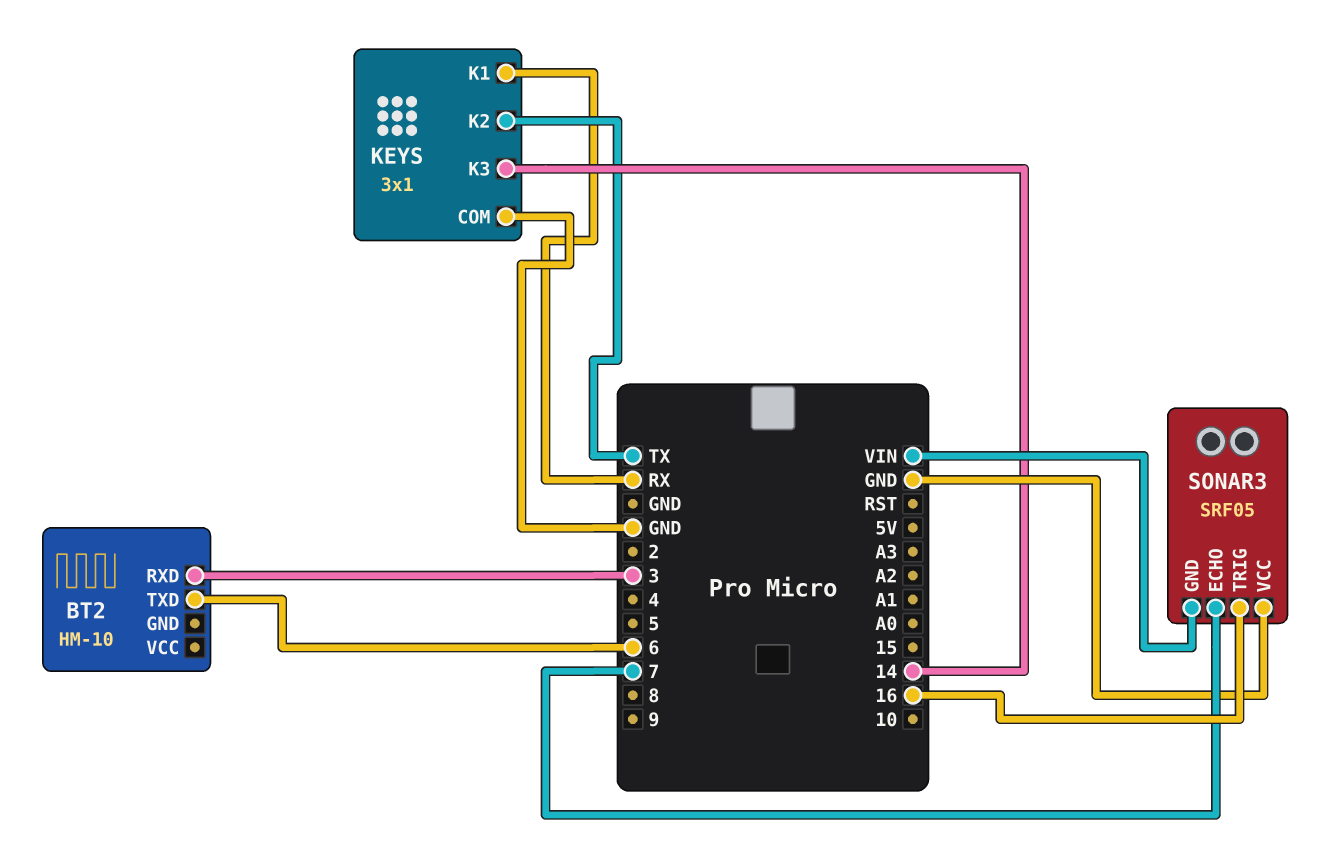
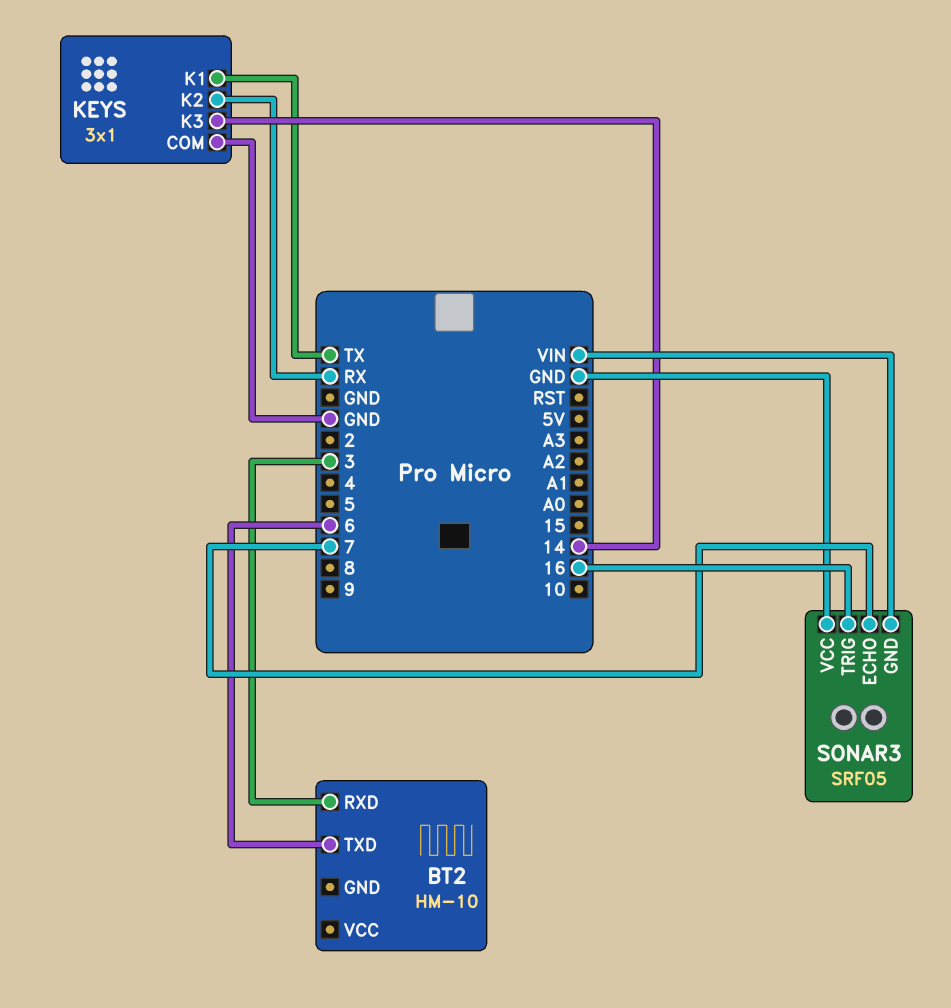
KEYS pin K1: RX -> TX
KEYS pin K2: TX -> RX

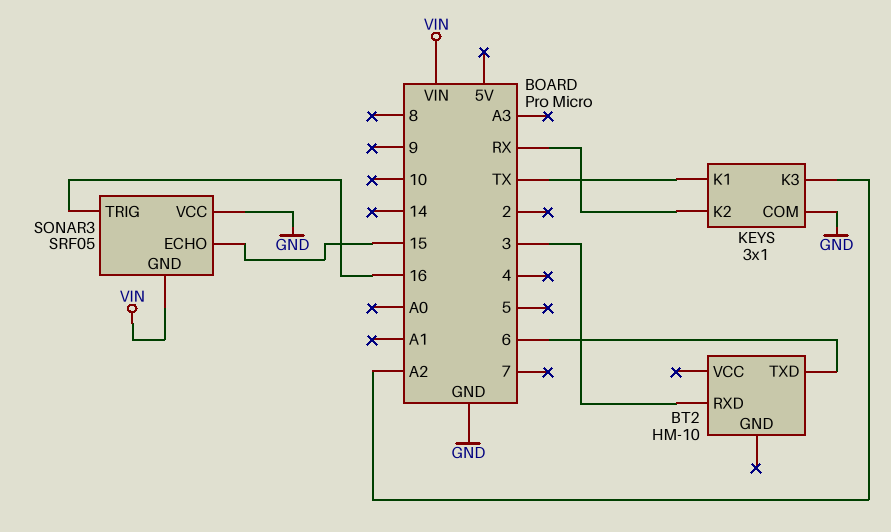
KEYS pin K3: 14 -> A2
SONAR3 pin ECHO: 7 -> 15

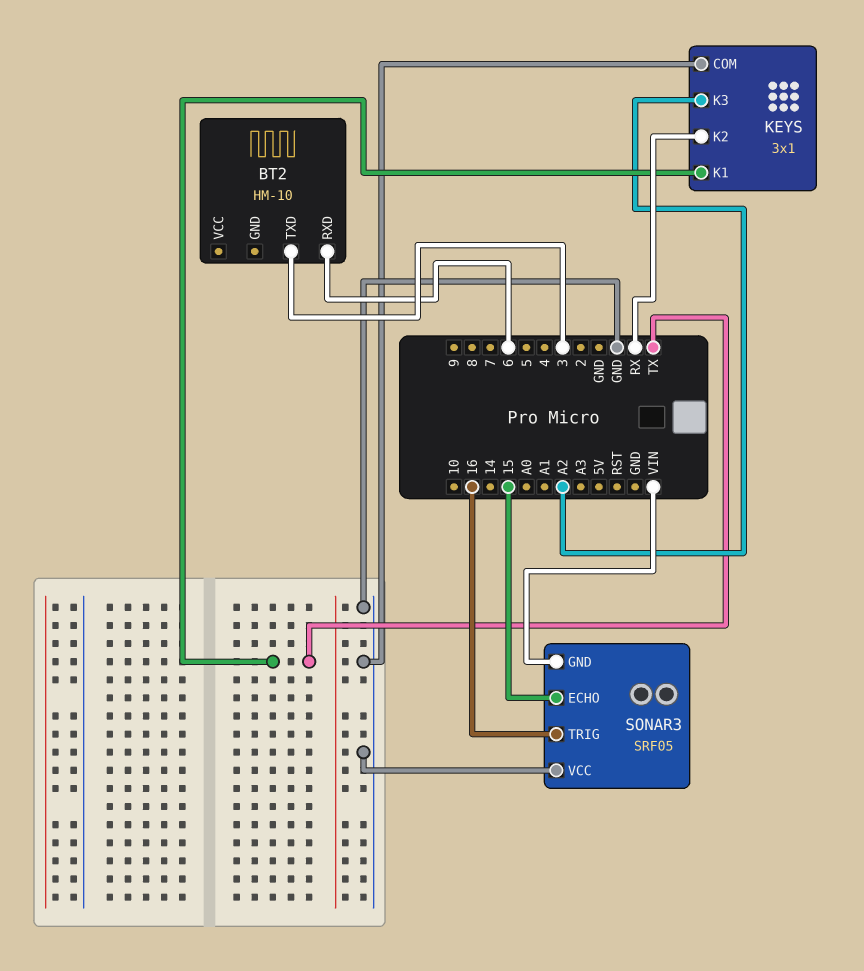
BT2 pin RXD: 3 -> 6
BT2 pin TXD: 6 -> 3

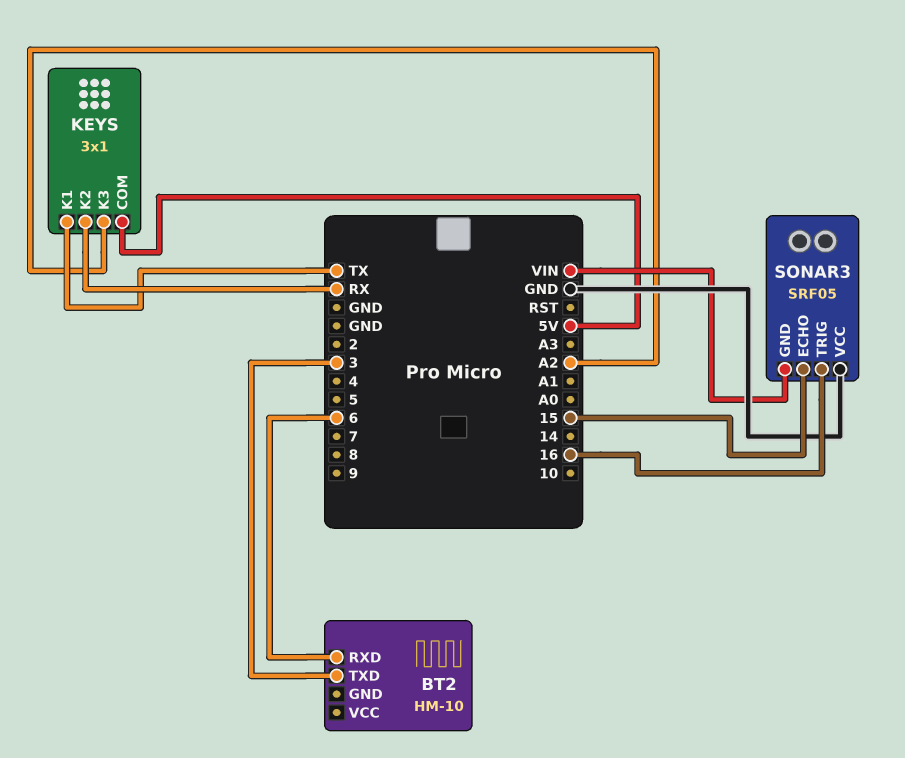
KEYS pin COM: GND -> 5V

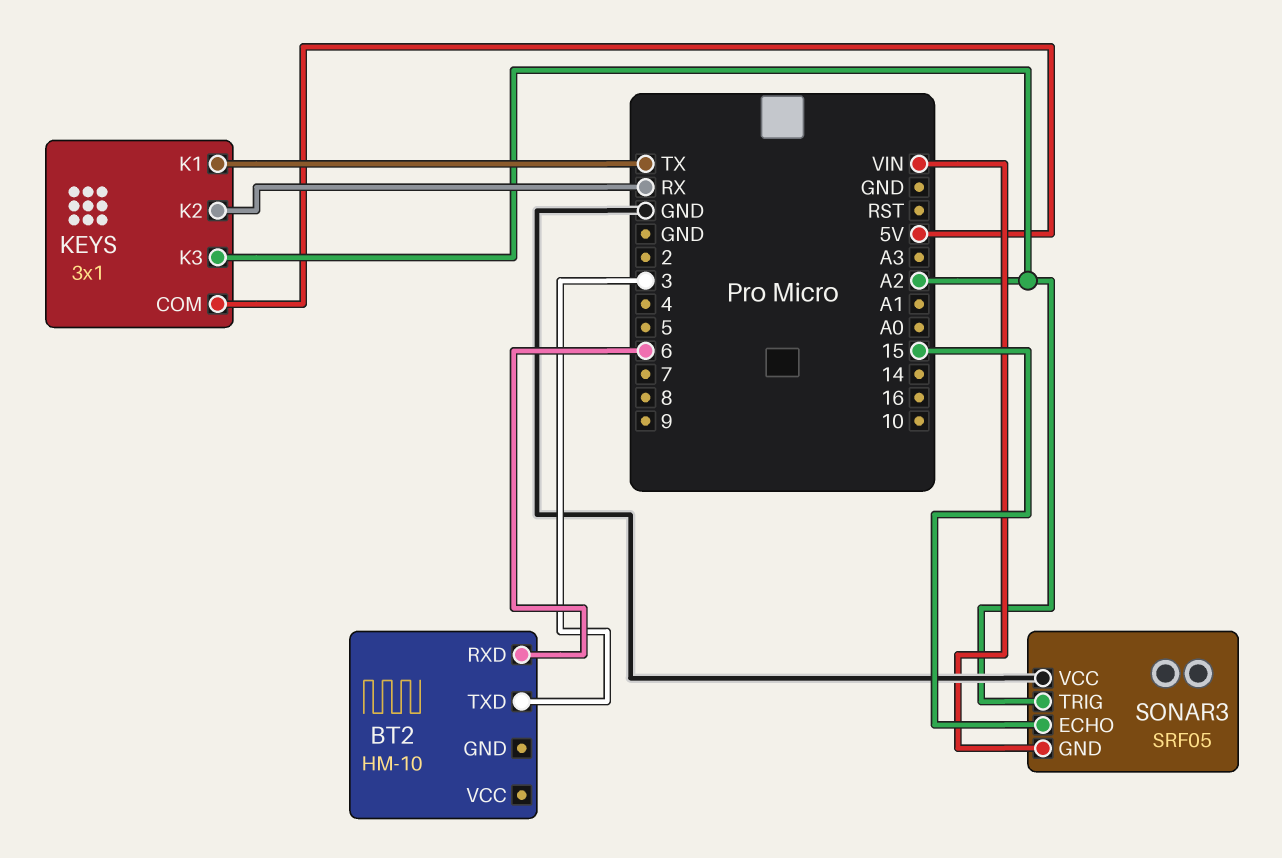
SONAR3 pin TRIG: 16 -> A2

